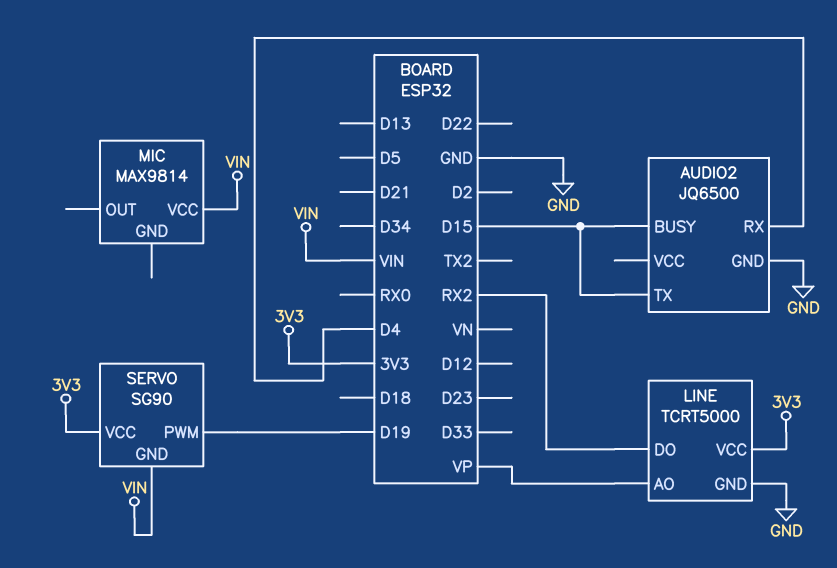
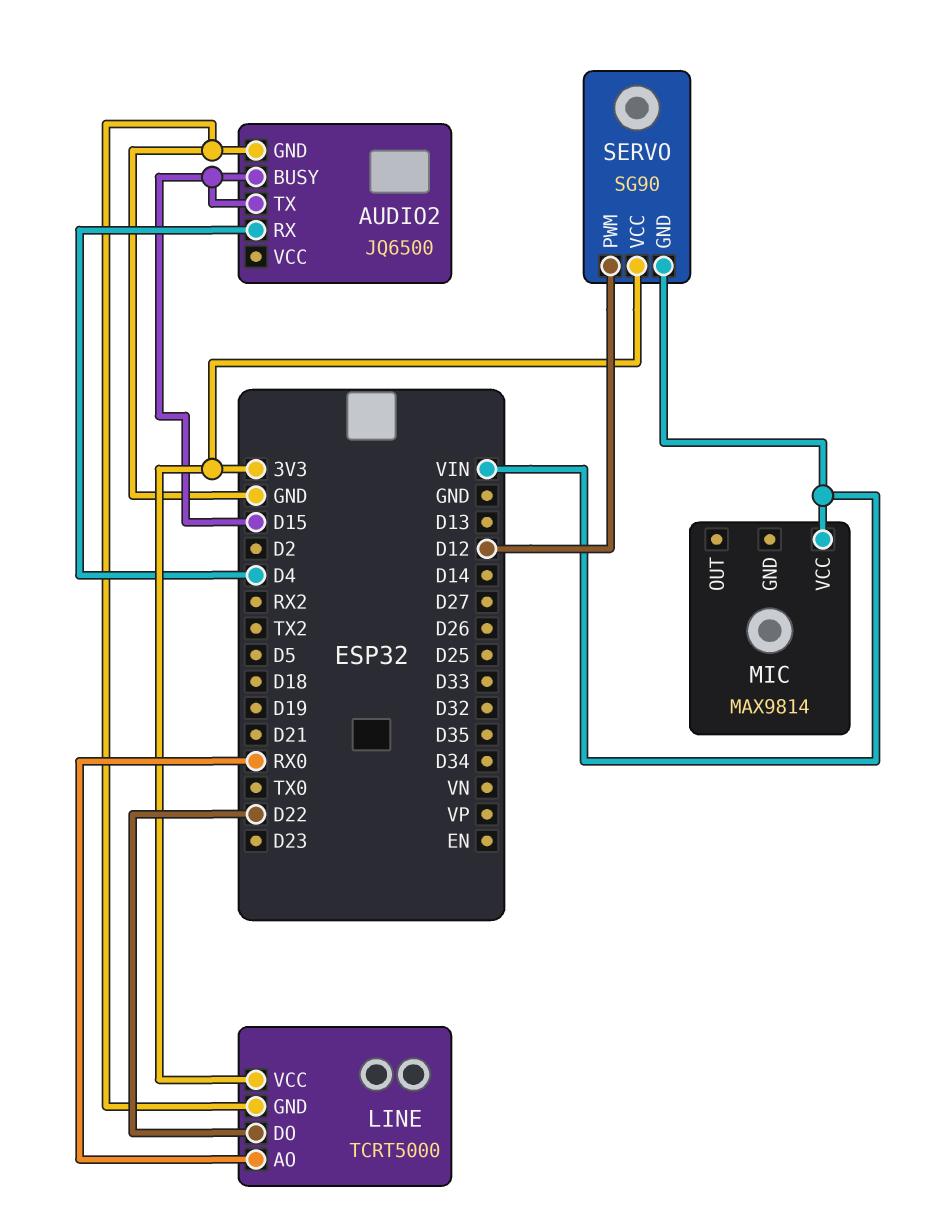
LINE pin AO: VP -> RX0
LINE pin DO: RX2 -> D22
SERVO pin PWM: D19 -> D12

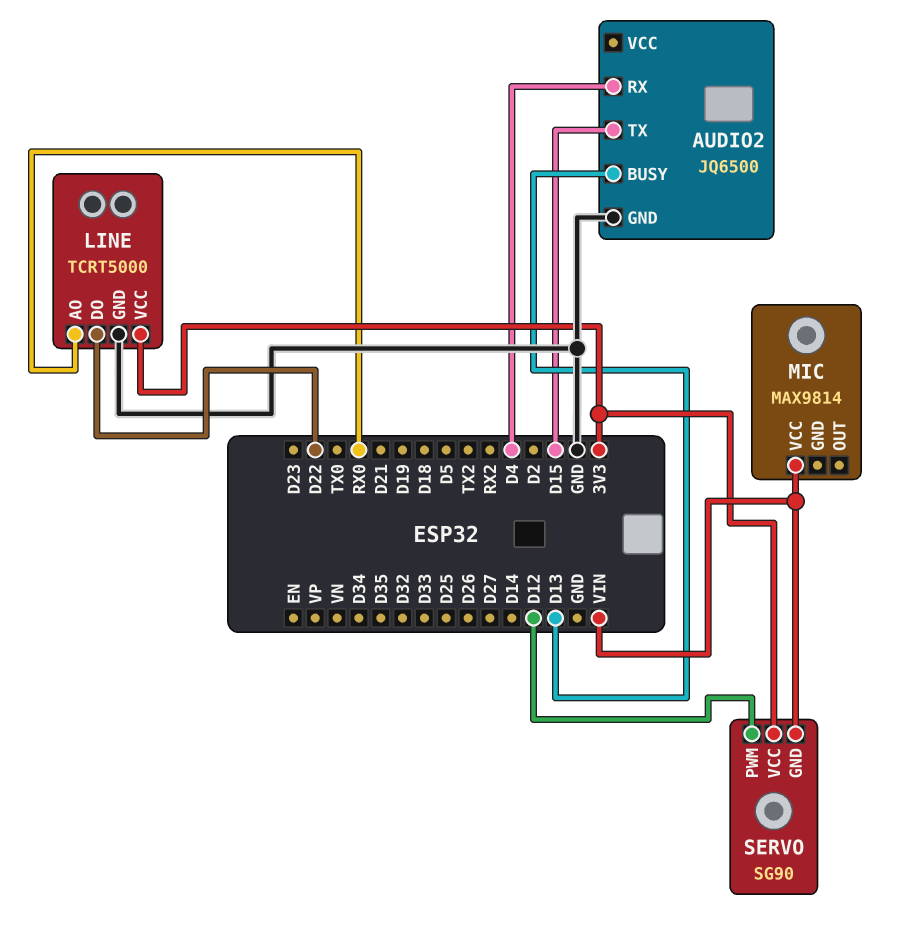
AUDIO2 pin BUSY: D15 -> D13

